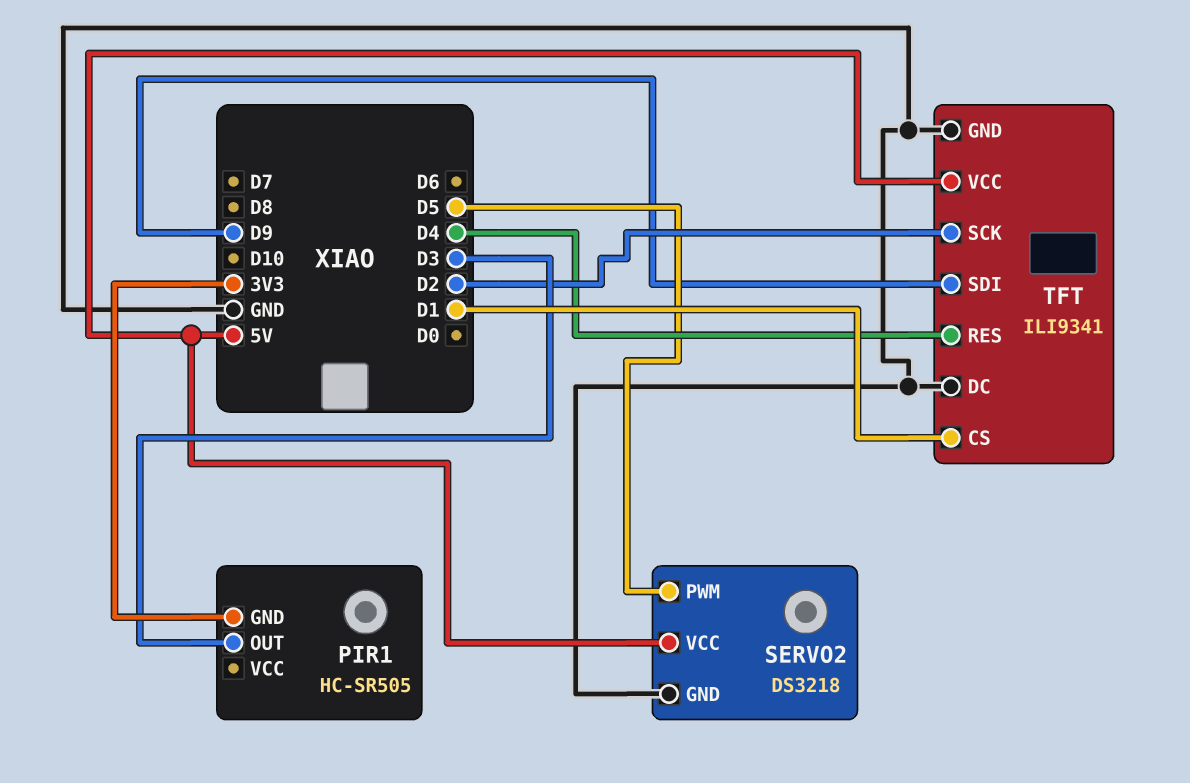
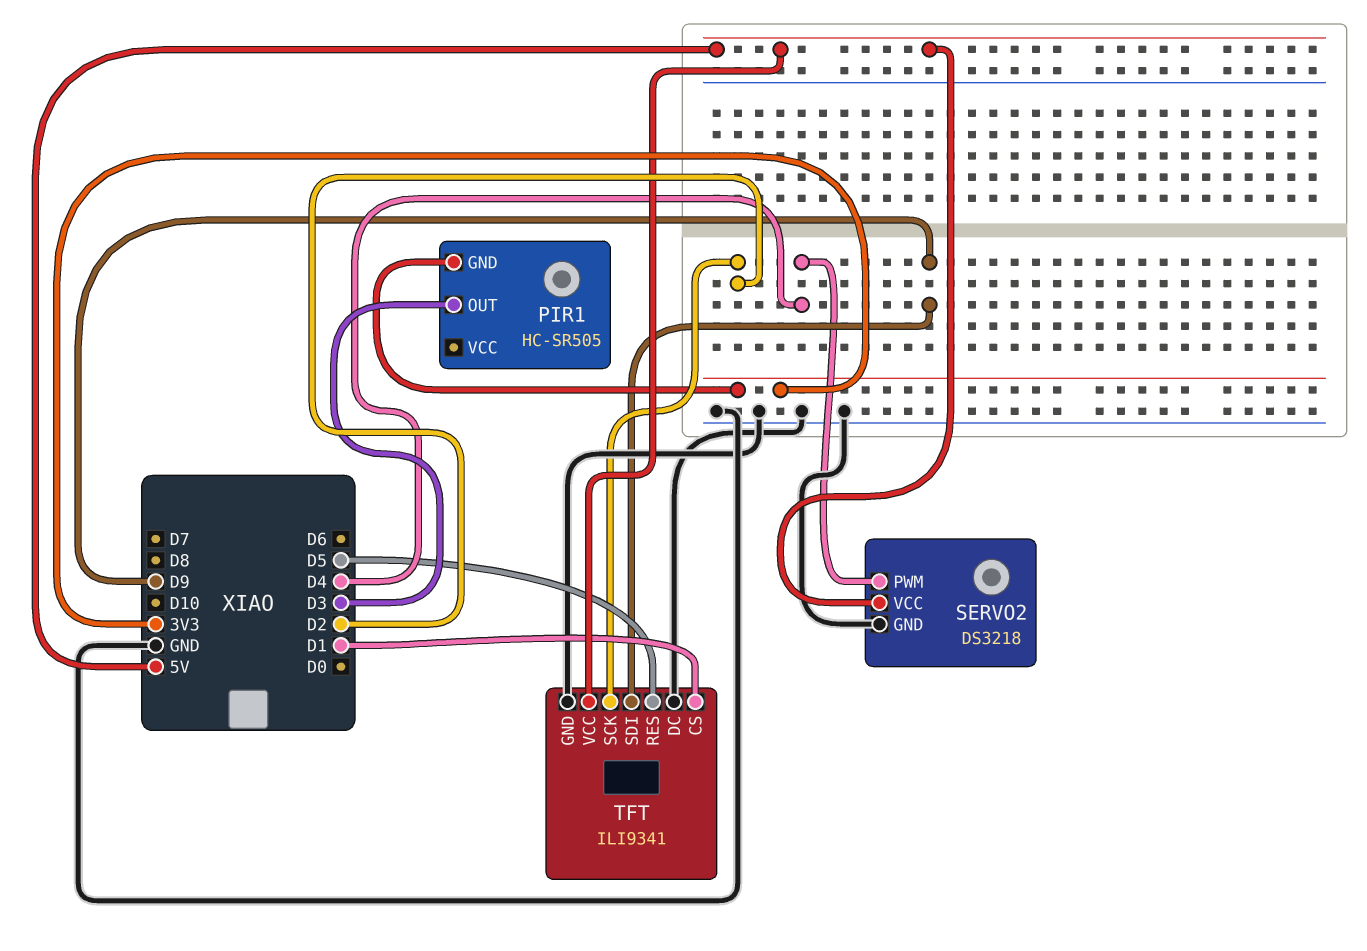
SERVO2 pin PWM: D5 -> D4
TFT pin RES: D4 -> D5

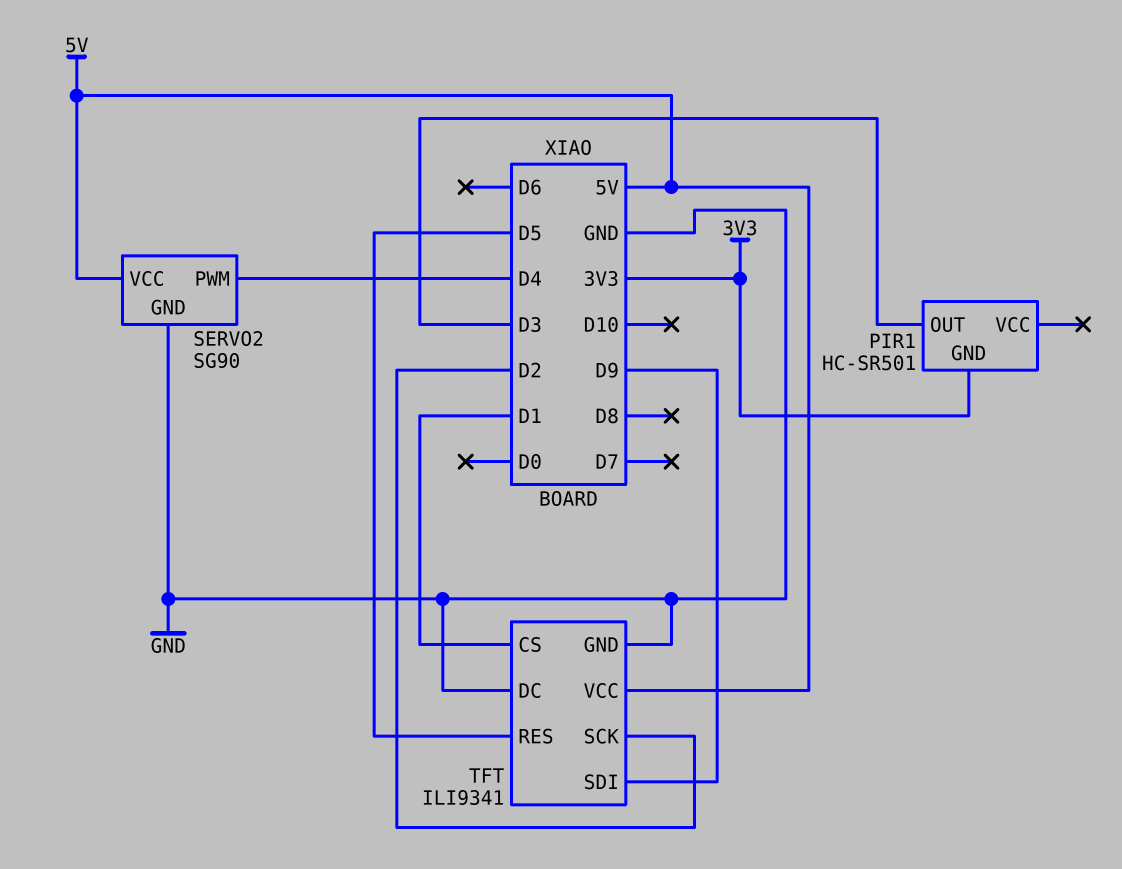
PIR1: HC-SR505 -> HC-SR501
SERVO2: DS3218 -> SG90

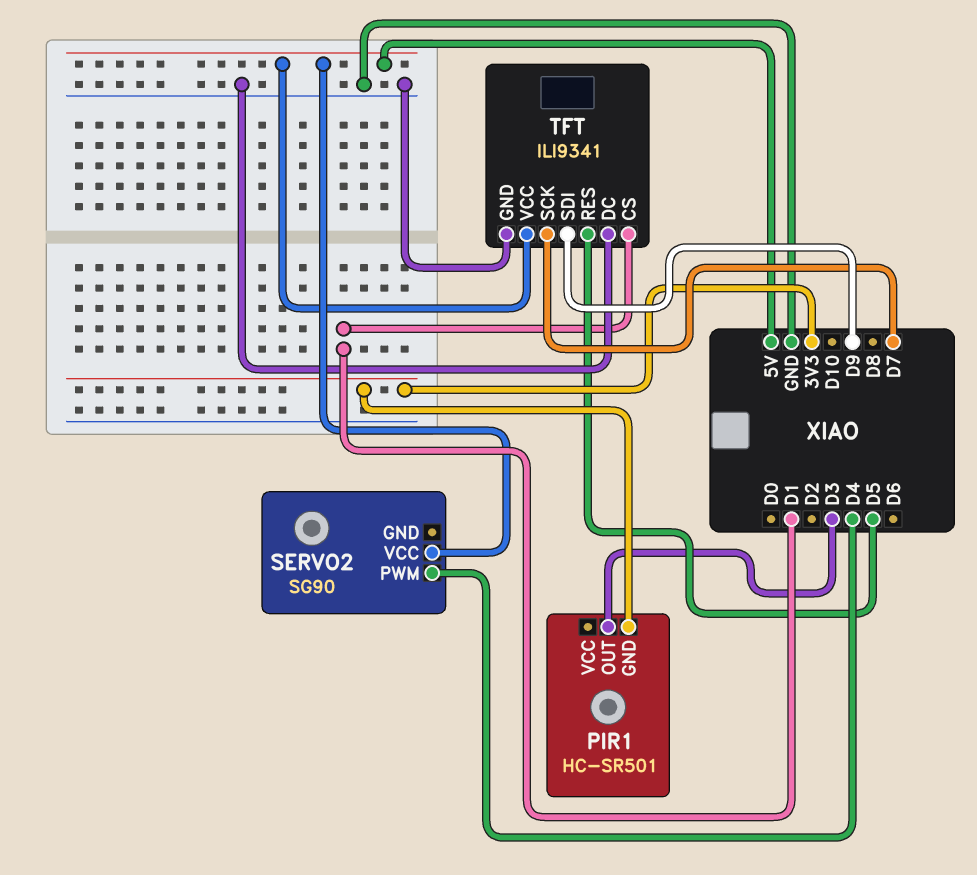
SERVO2 pin GND: GND -> none
TFT pin SCK: D2 -> D7

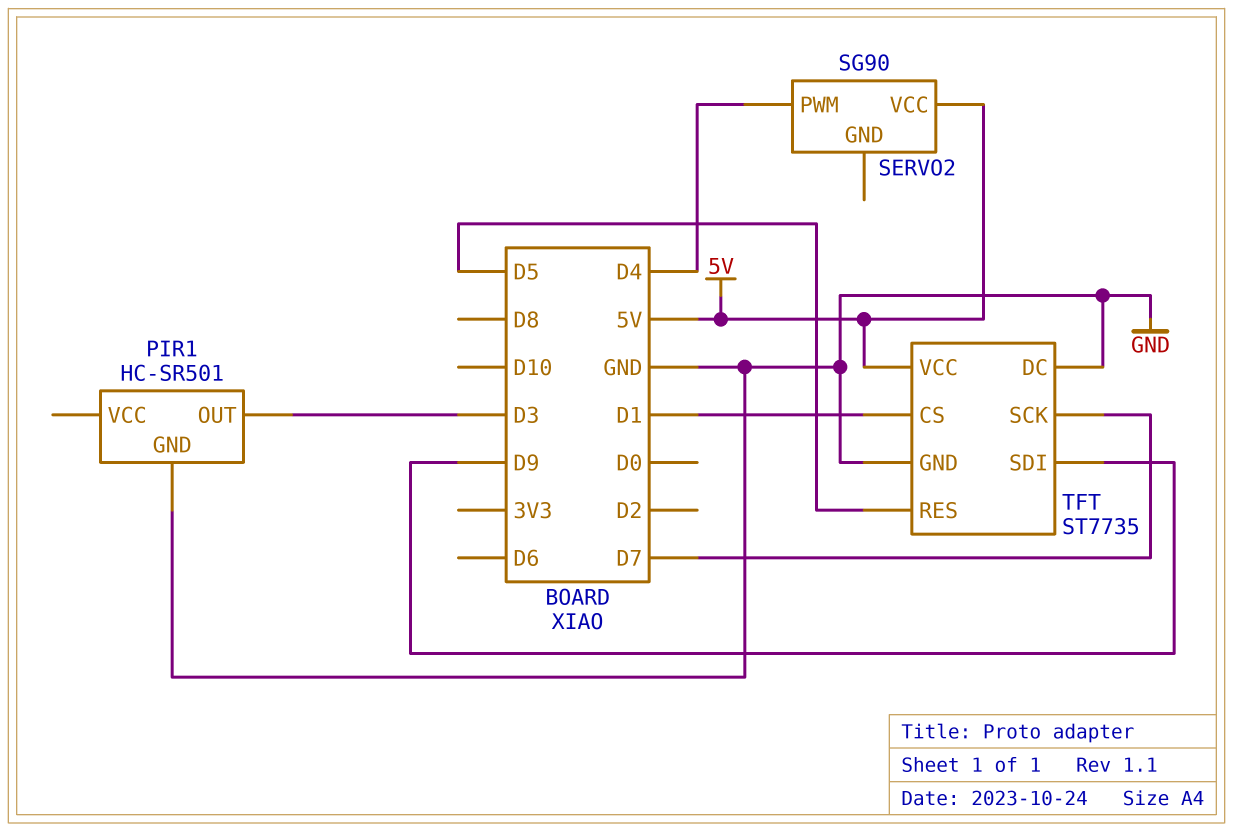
PIR1 pin GND: 3V3 -> GND
TFT: ILI9341 -> ST7735

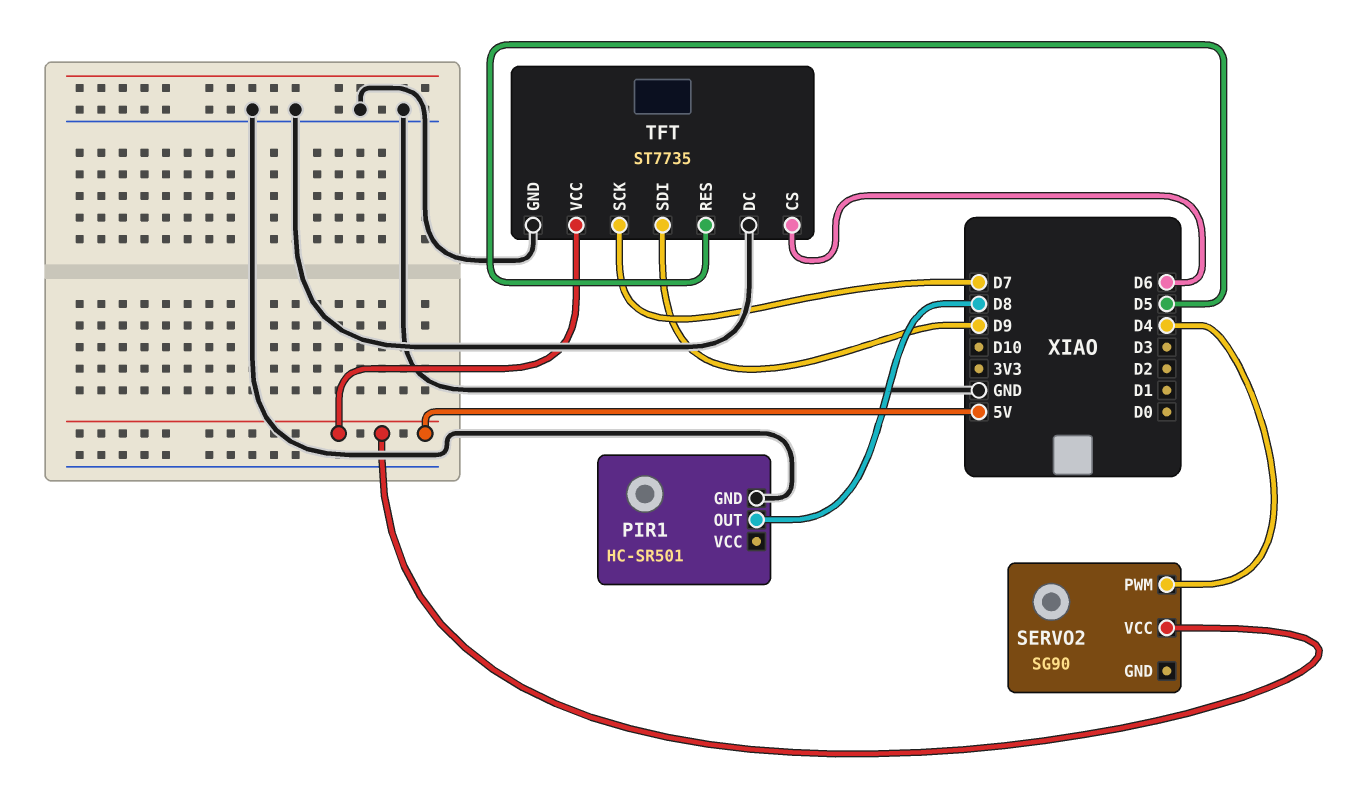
PIR1 pin OUT: D3 -> D8
TFT pin CS: D1 -> D6

